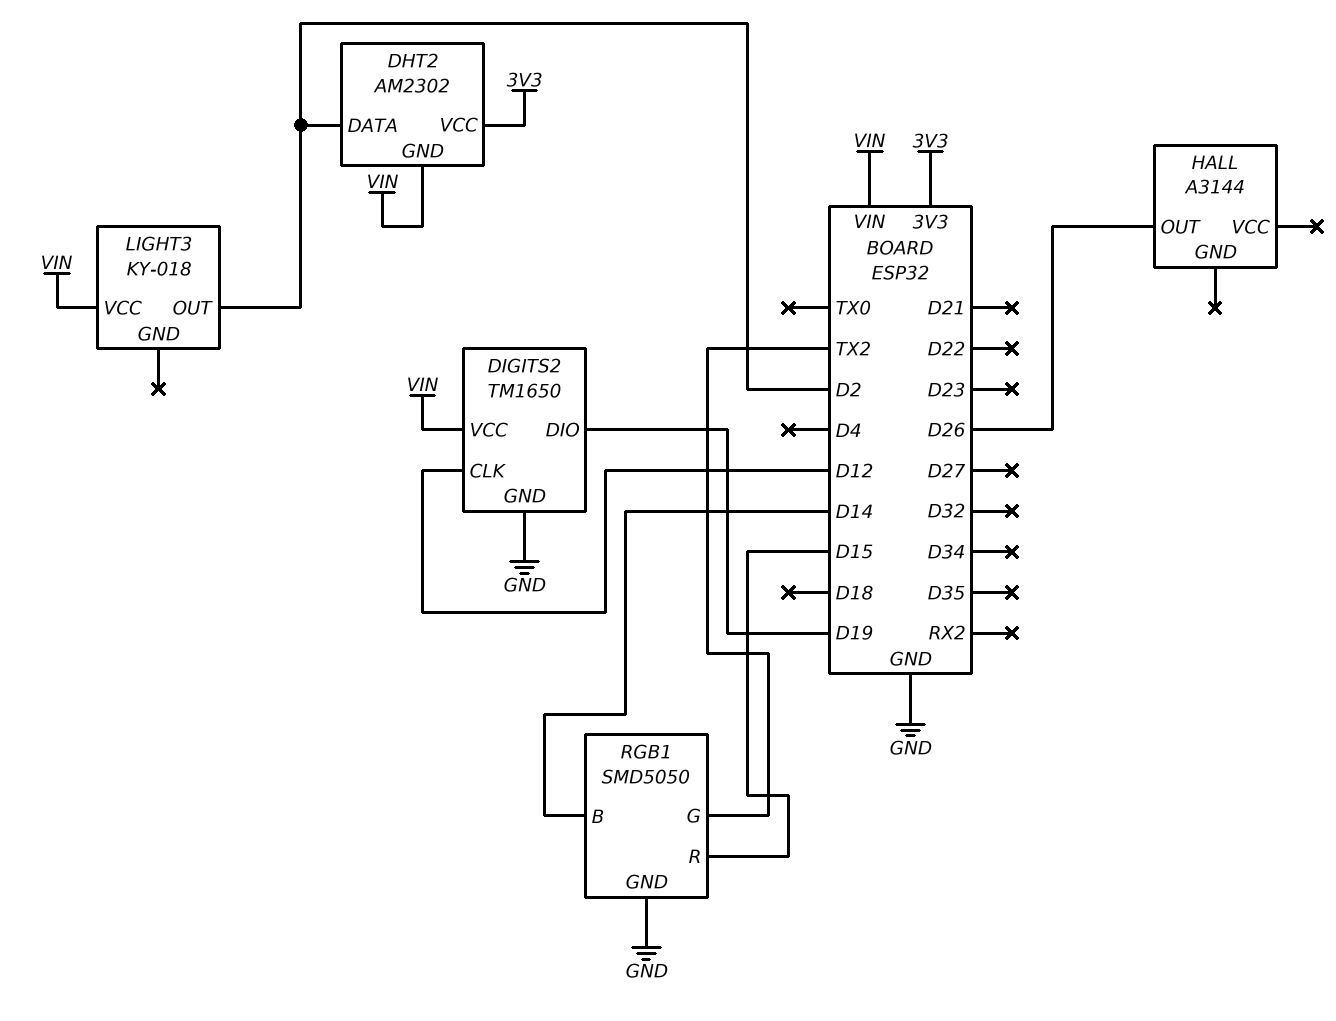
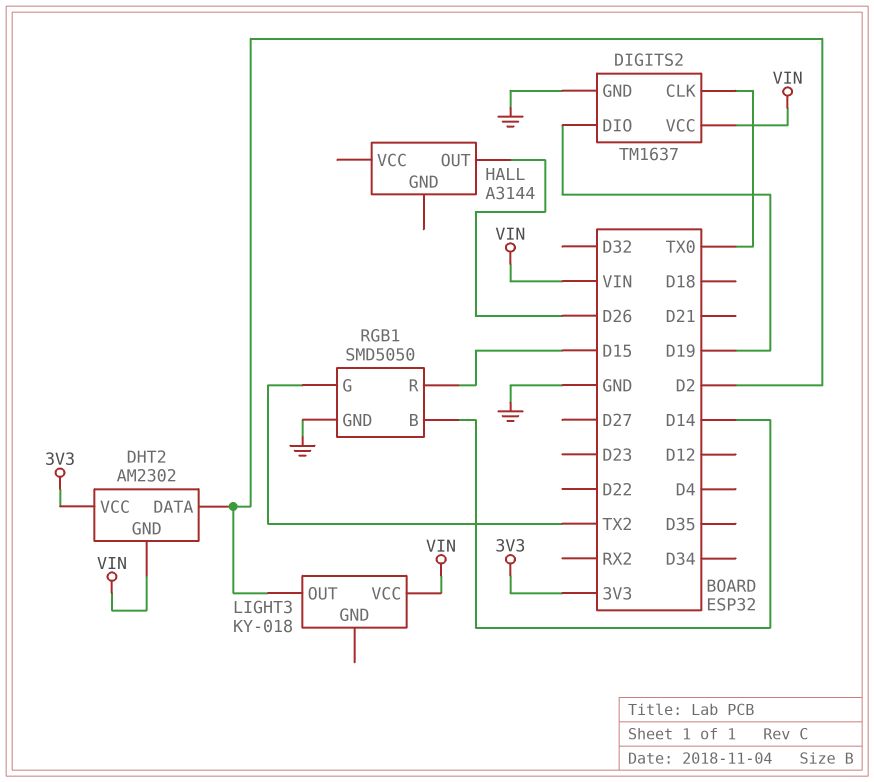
DIGITS2: TM1650 -> TM1637
DIGITS2 pin CLK: D12 -> TX0

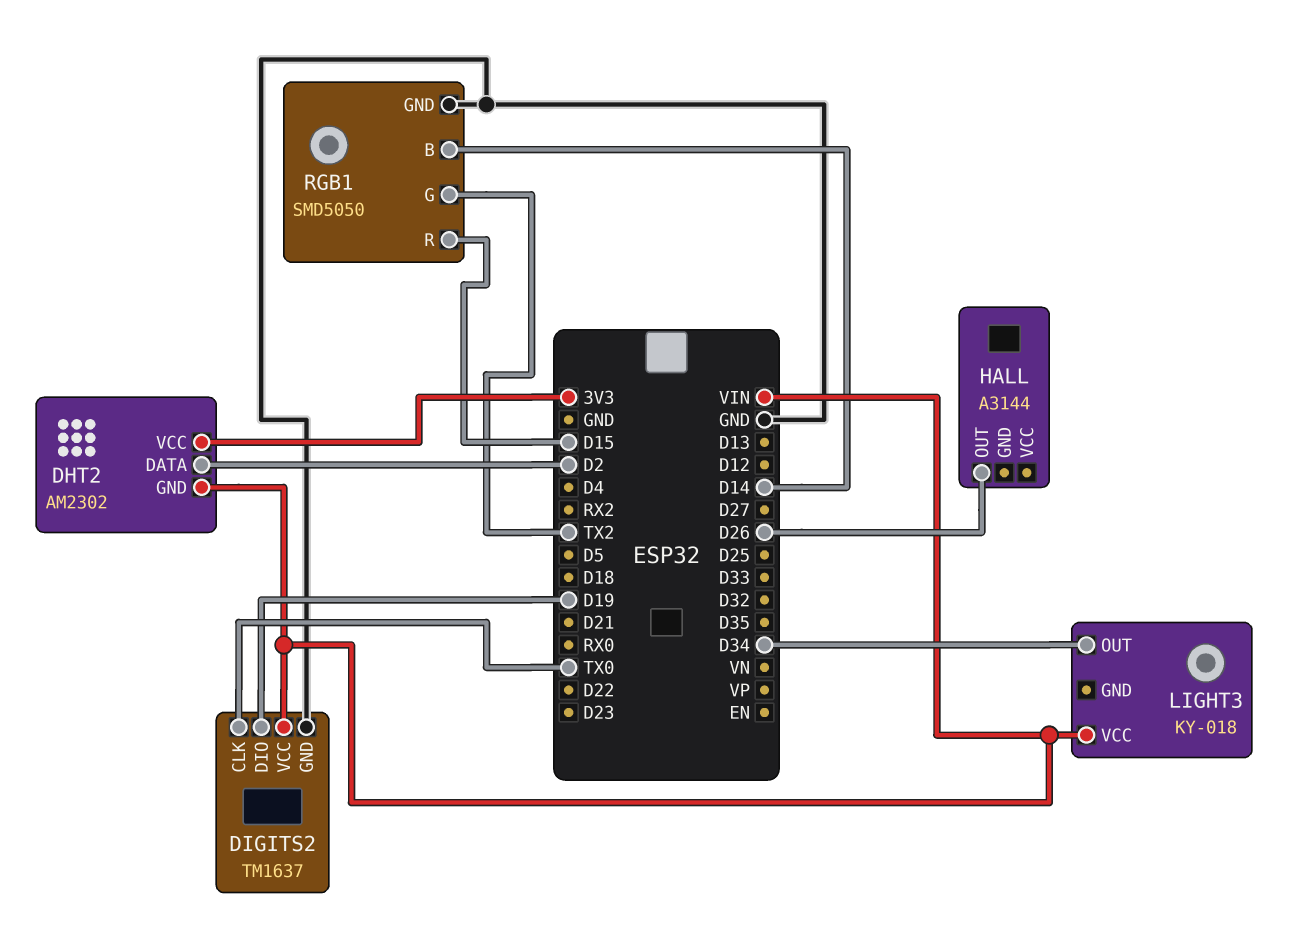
LIGHT3 pin OUT: D2 -> D34

